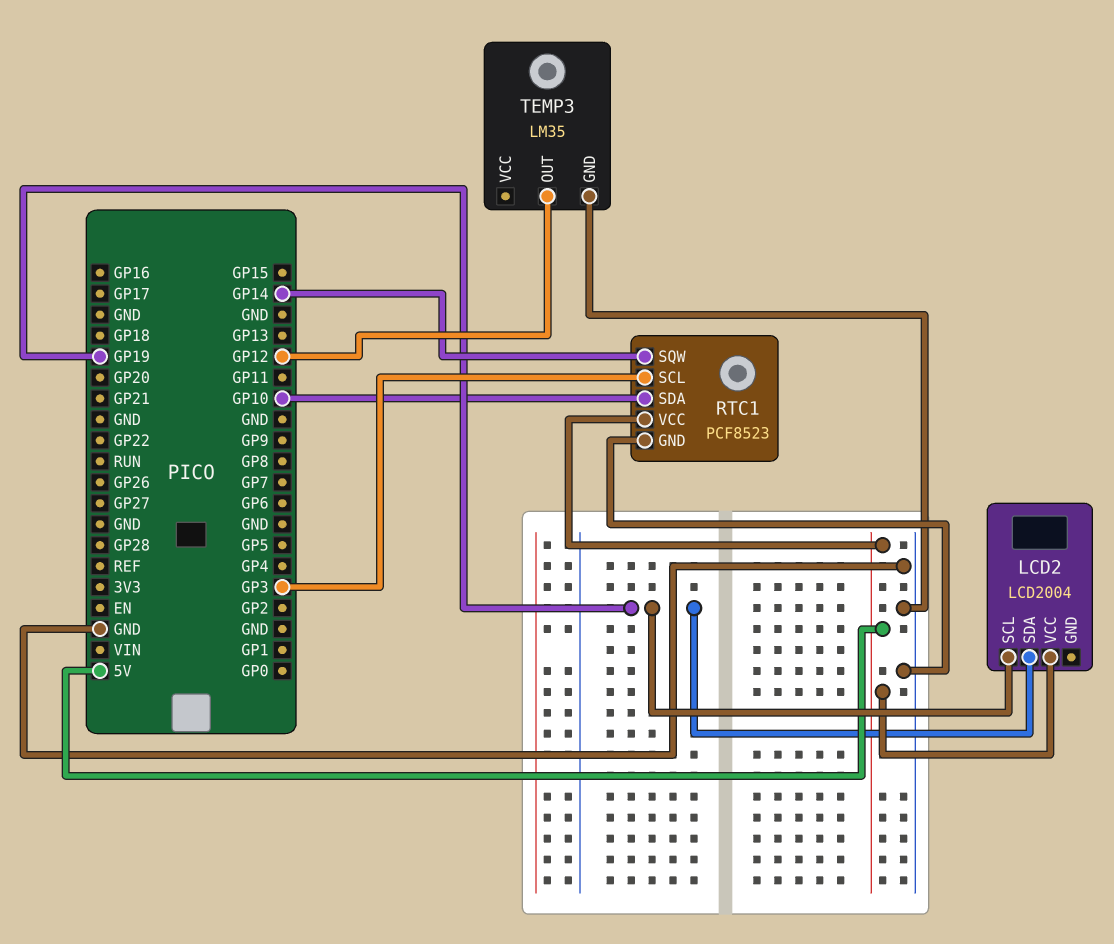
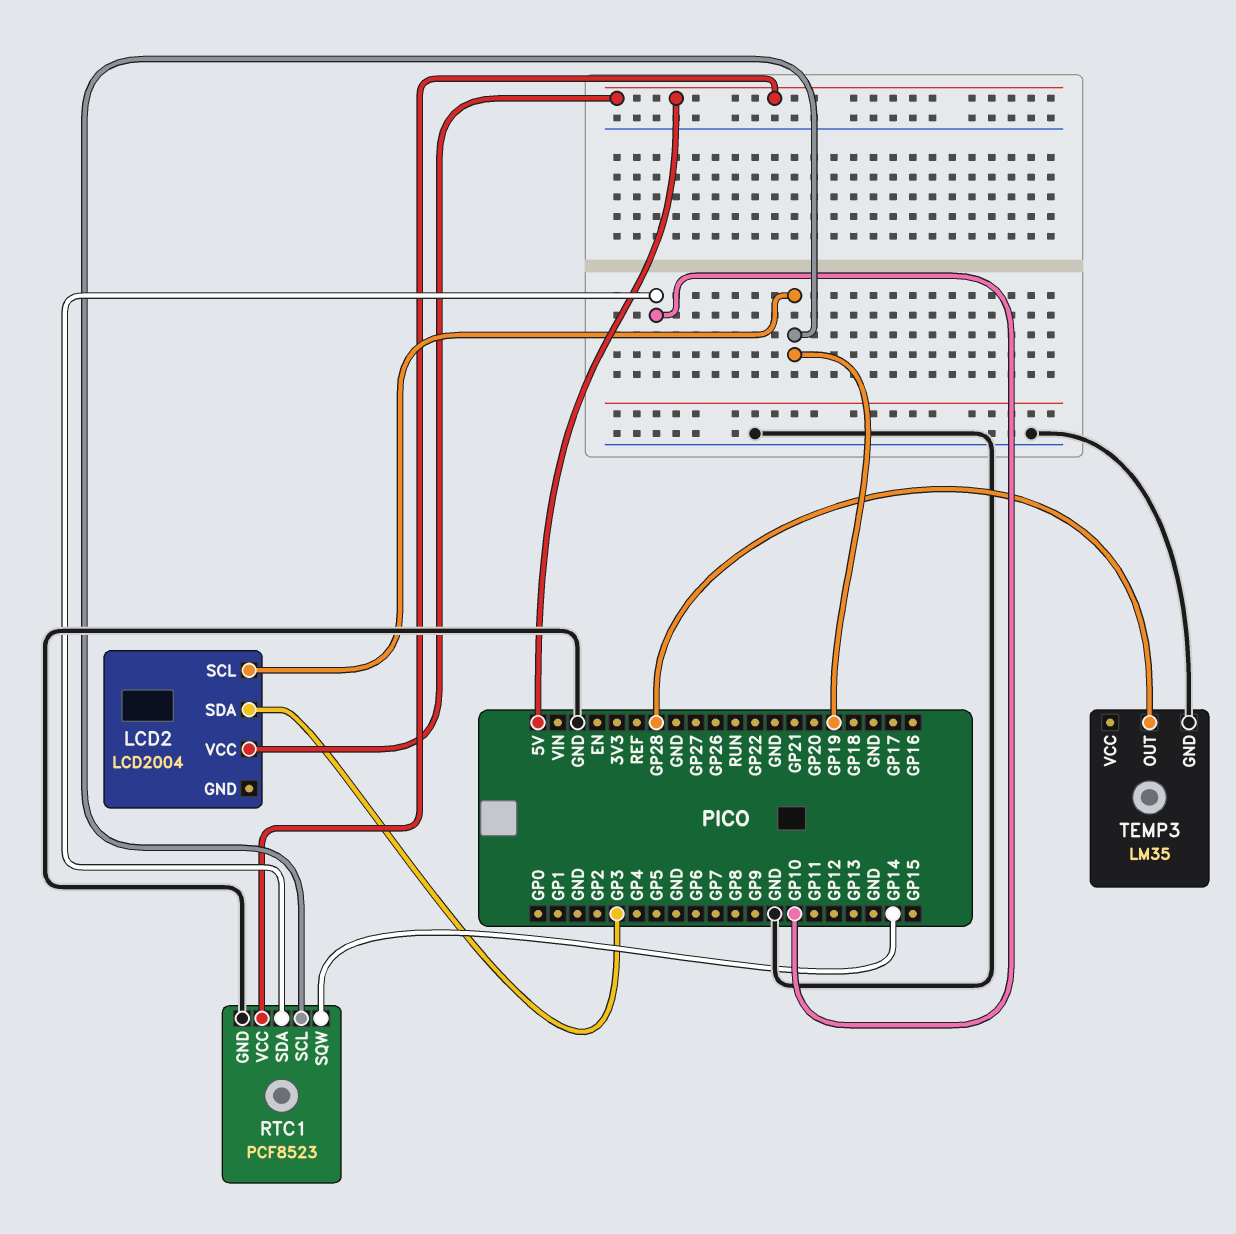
LCD2 pin SDA: GP19 -> GP3
RTC1 pin SCL: GP3 -> GP19
TEMP3 pin OUT: GP12 -> GP28

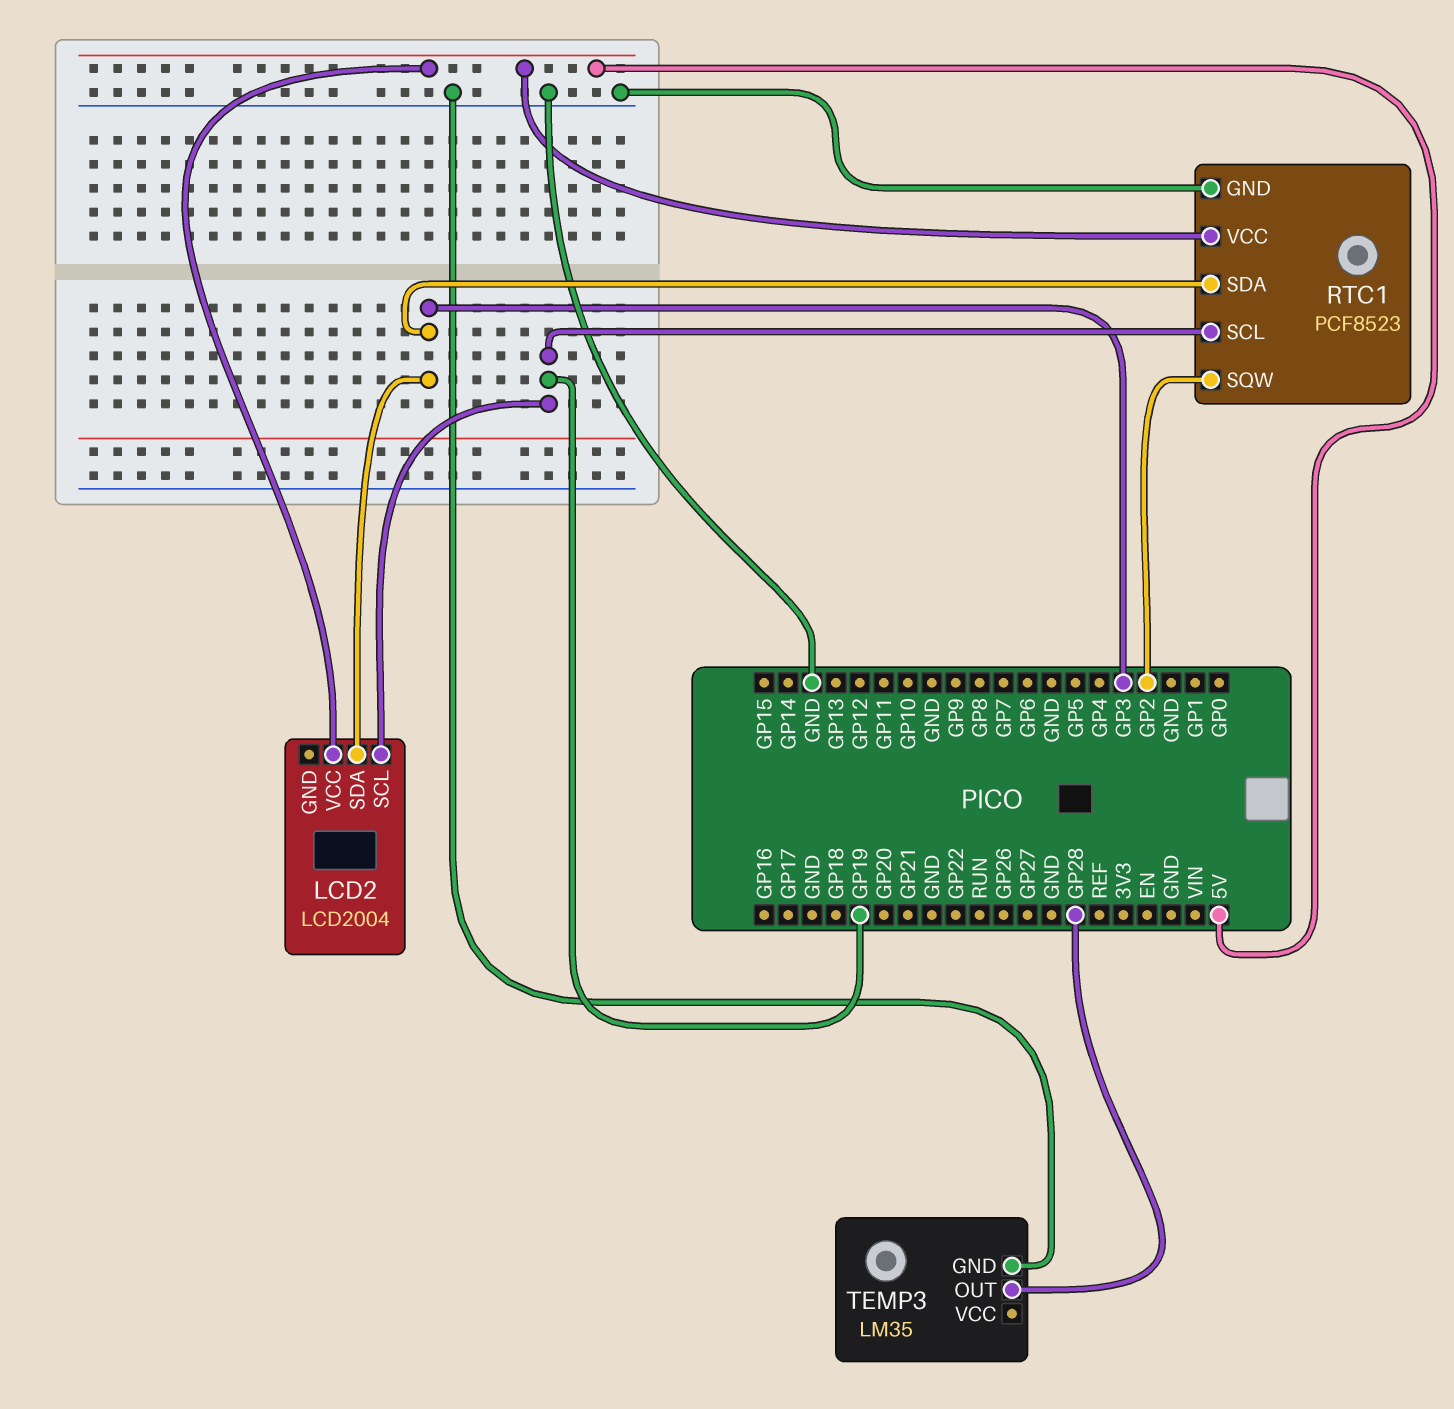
RTC1 pin SDA: GP10 -> GP3
RTC1 pin SQW: GP14 -> GP2

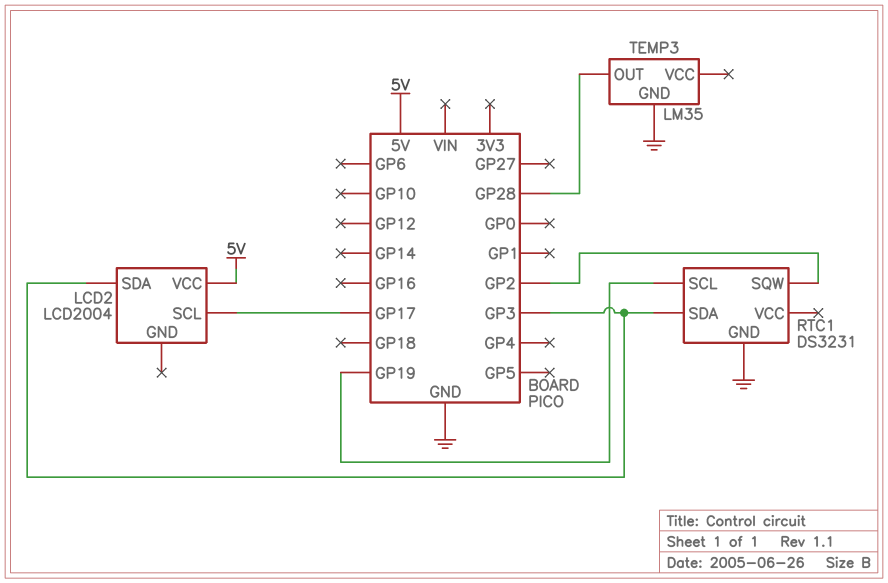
LCD2 pin SCL: GP19 -> GP17
RTC1: PCF8523 -> DS3231
RTC1 pin VCC: 5V -> none

